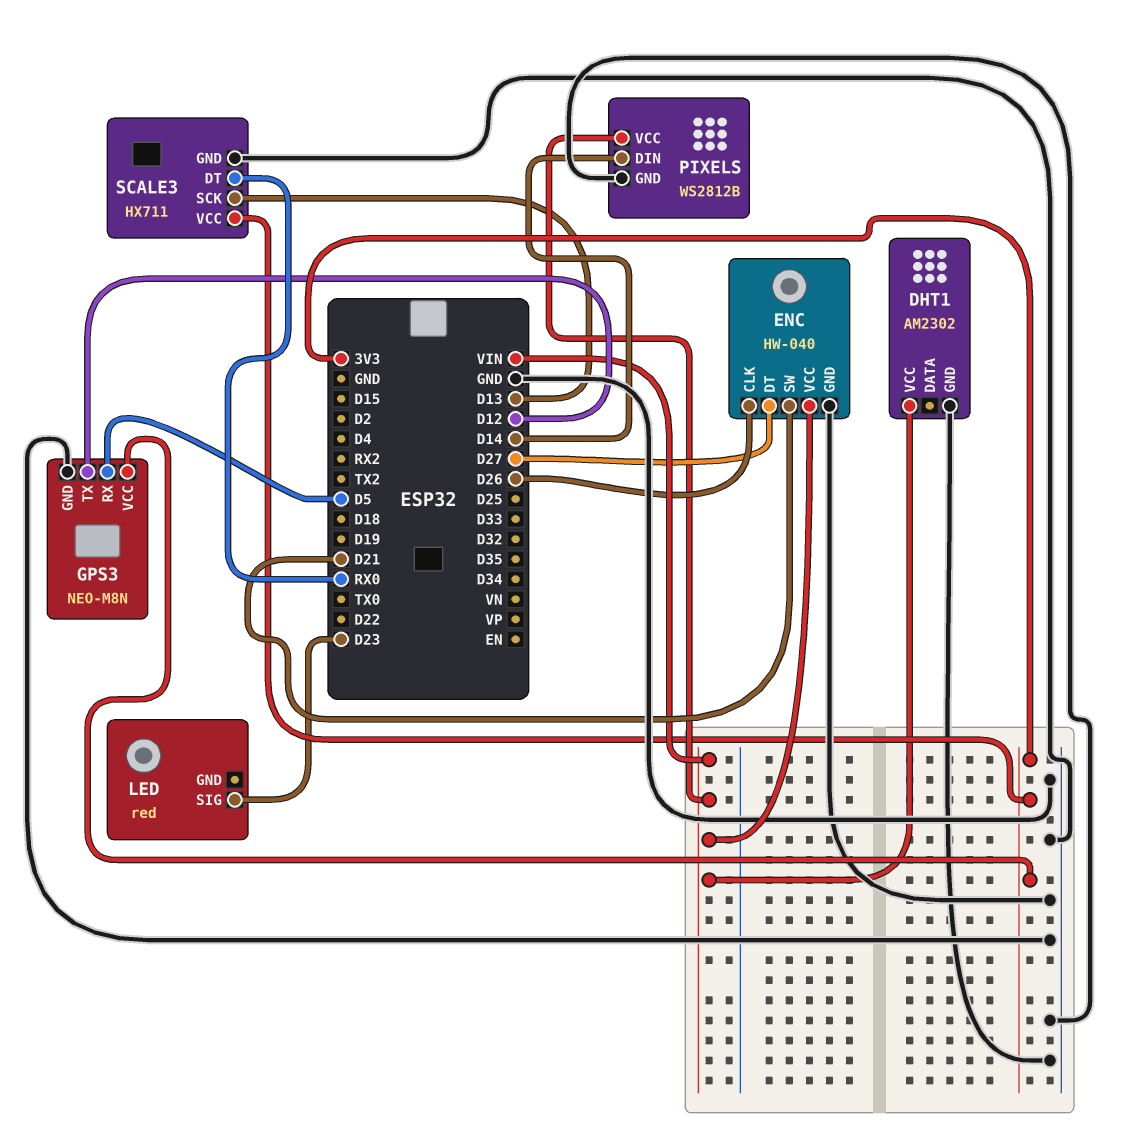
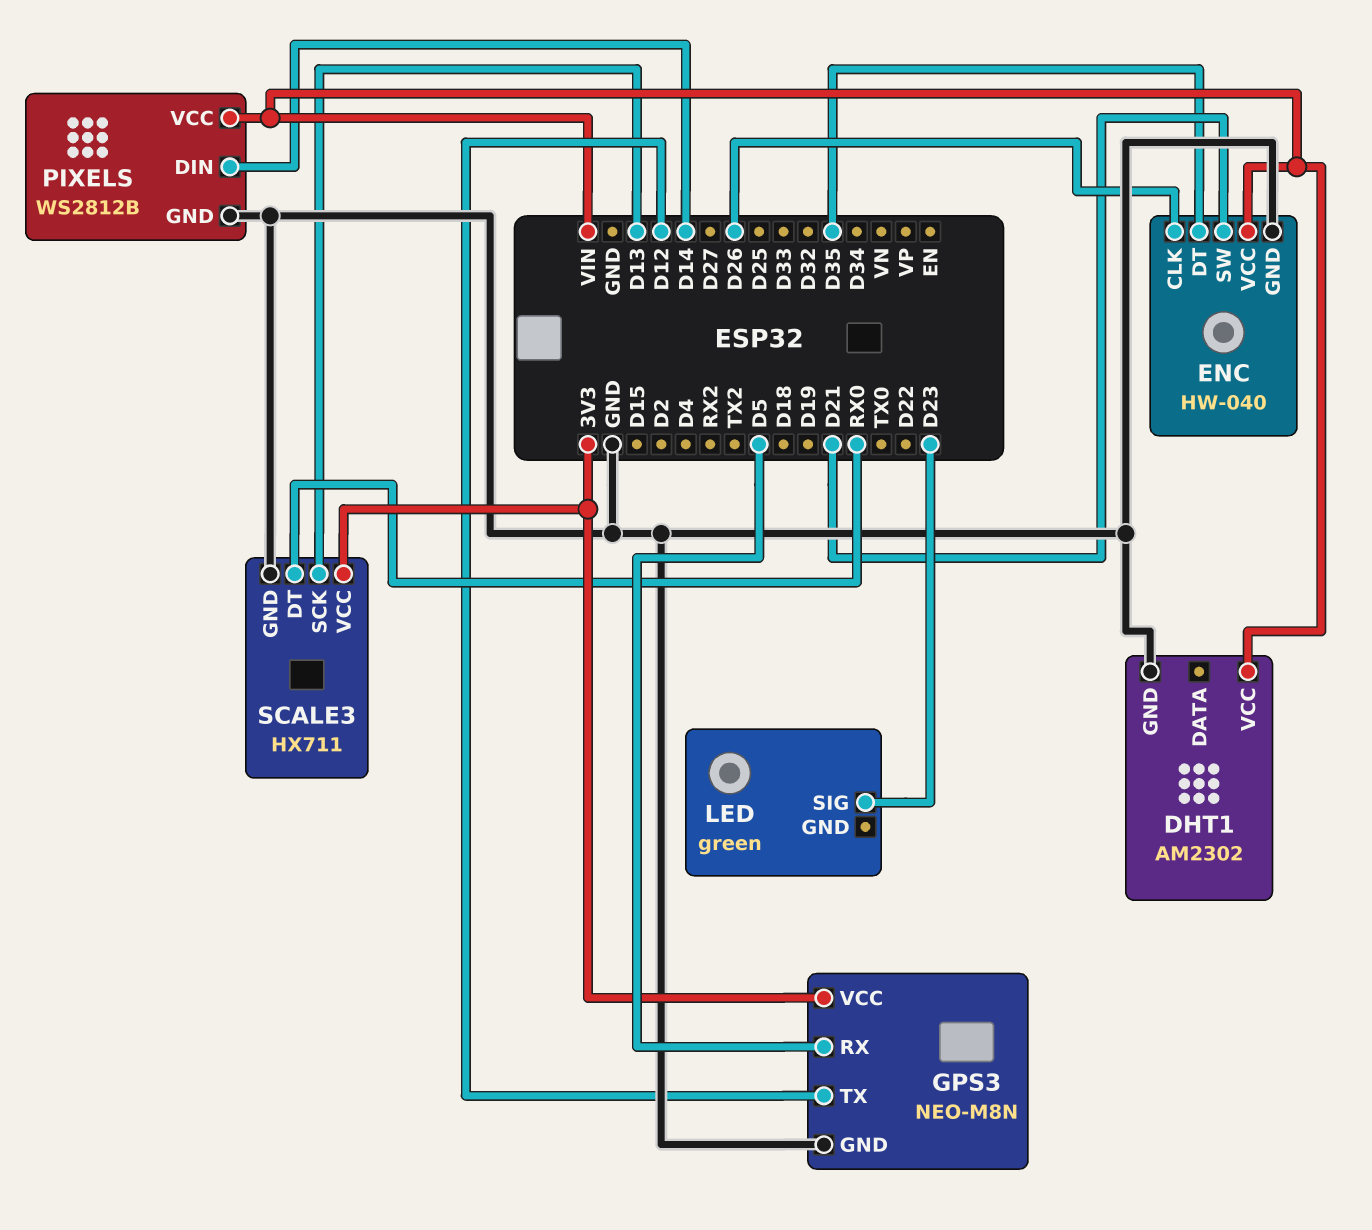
ENC pin DT: D27 -> D35
LED: red -> green

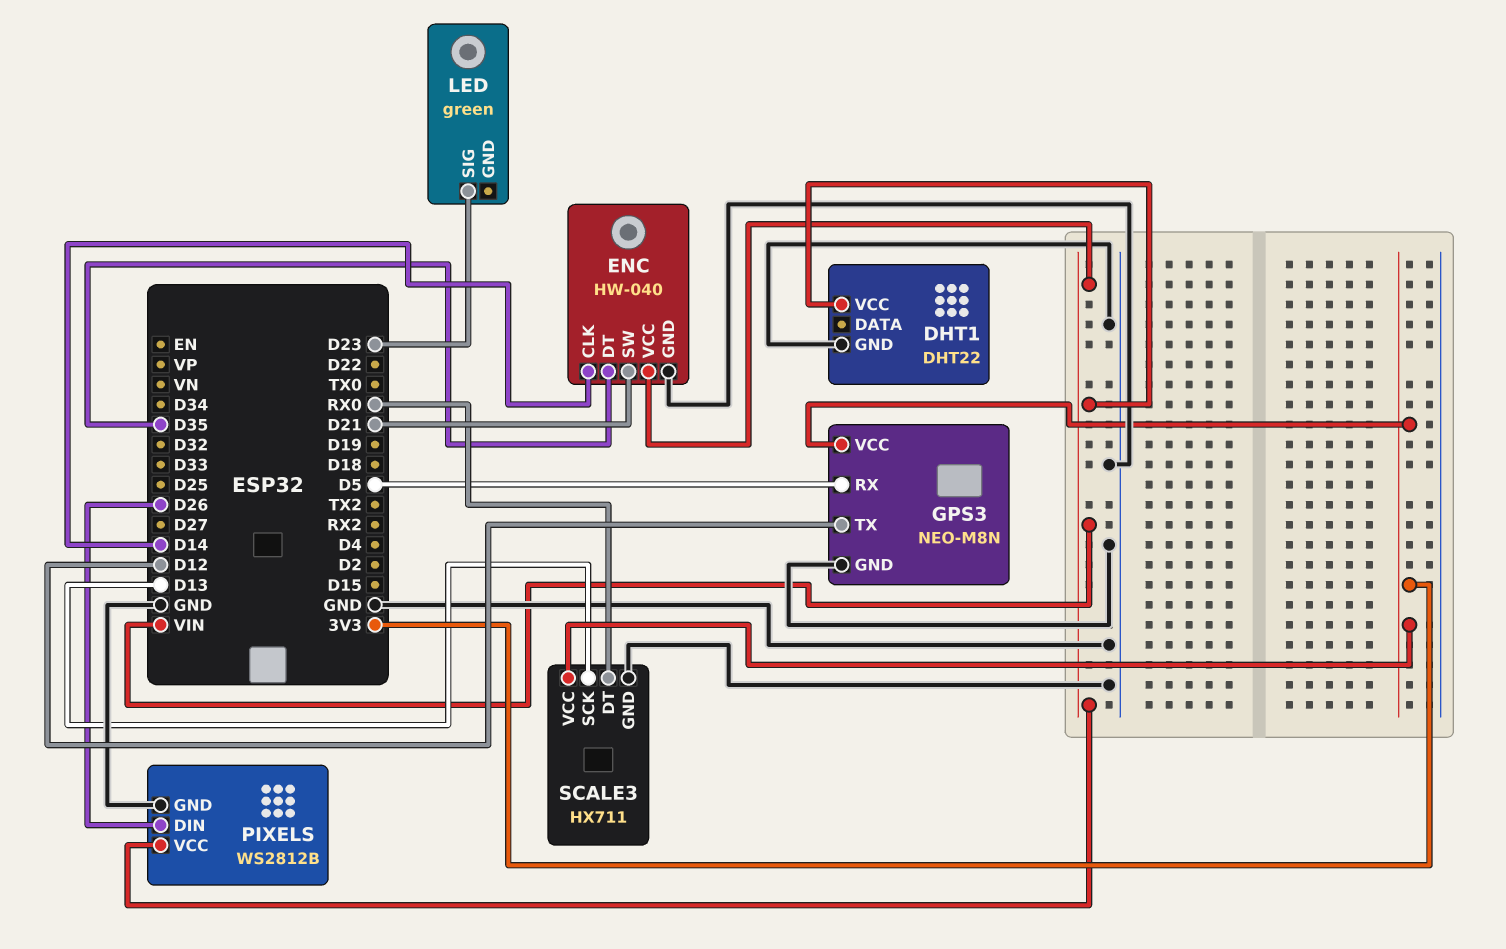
DHT1: AM2302 -> DHT22
ENC pin CLK: D26 -> D14
PIXELS pin DIN: D14 -> D26

